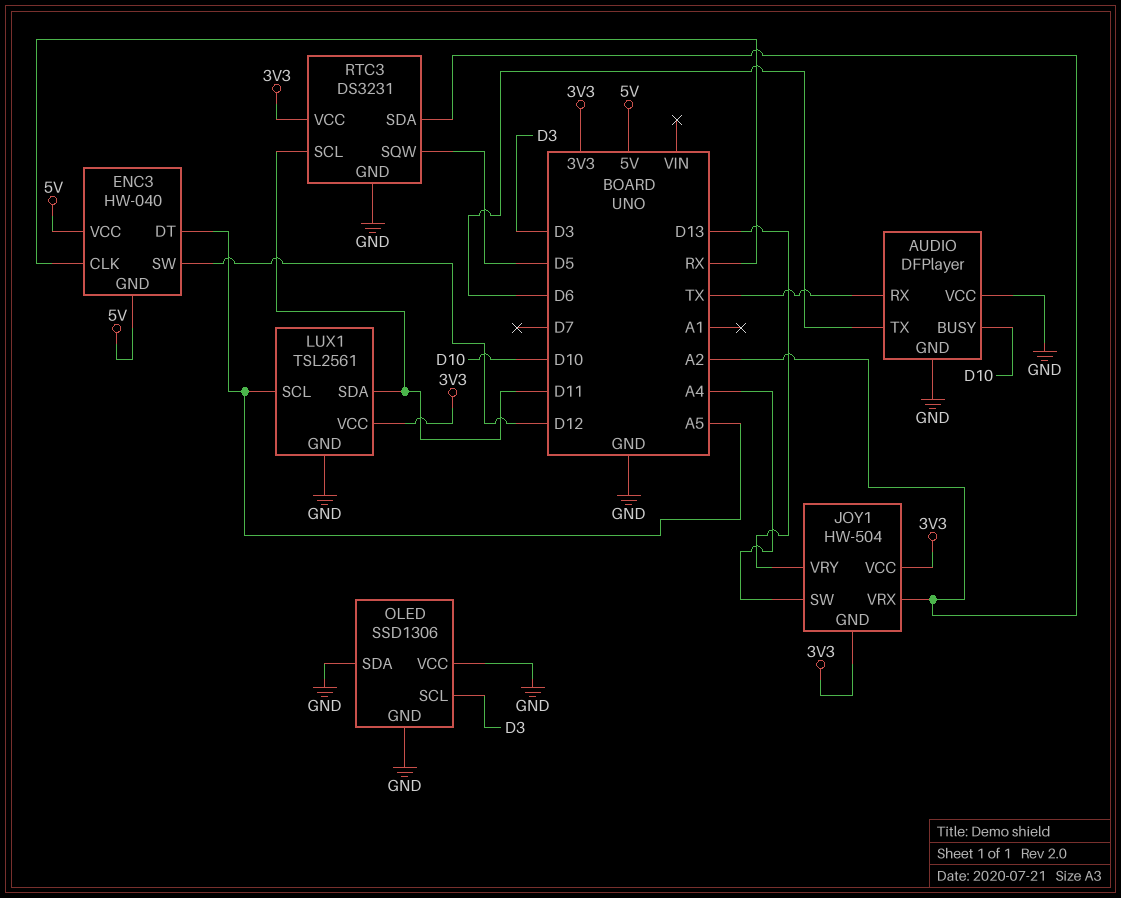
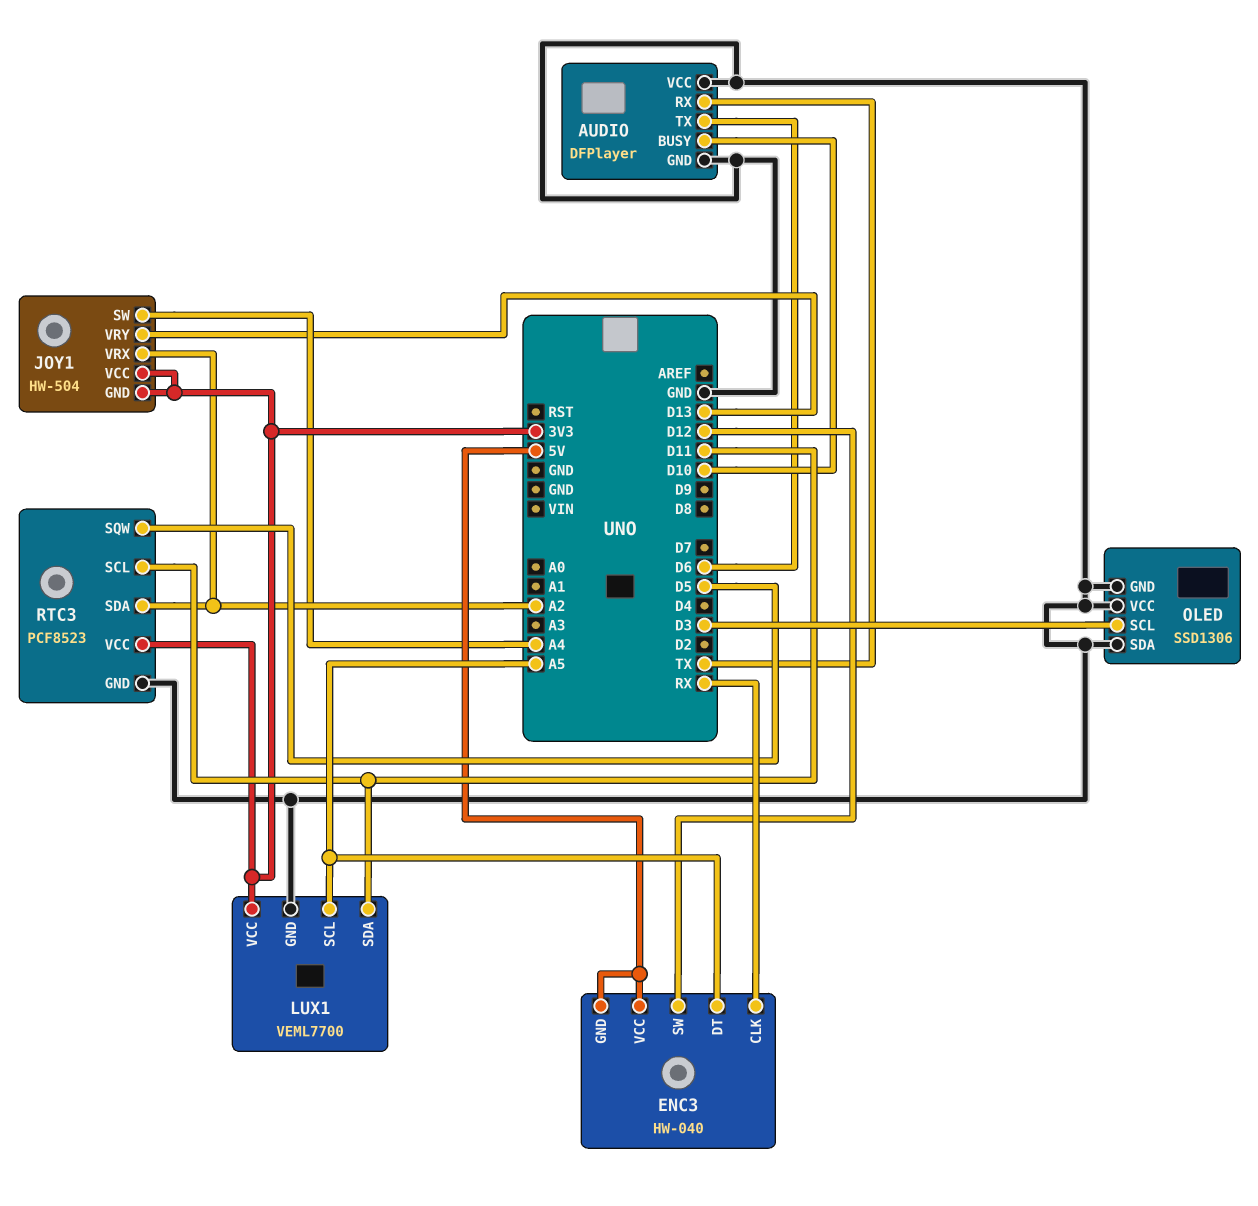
LUX1: TSL2561 -> VEML7700
RTC3: DS3231 -> PCF8523

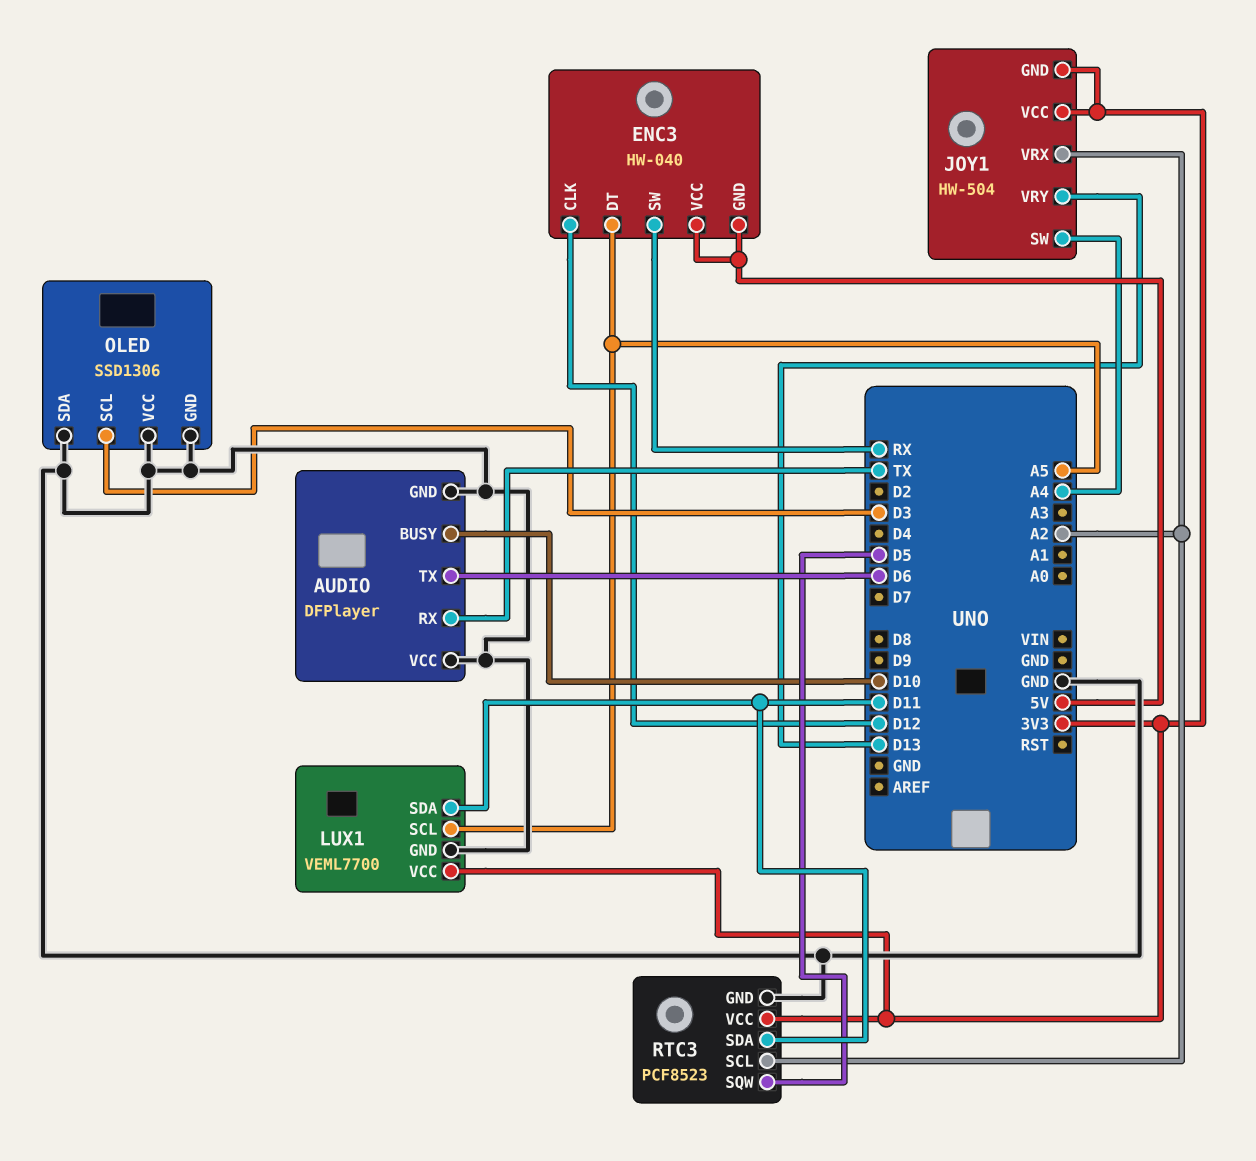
ENC3 pin CLK: RX -> D12
ENC3 pin SW: D12 -> RX
RTC3 pin SCL: D11 -> A2
RTC3 pin SDA: A2 -> D11

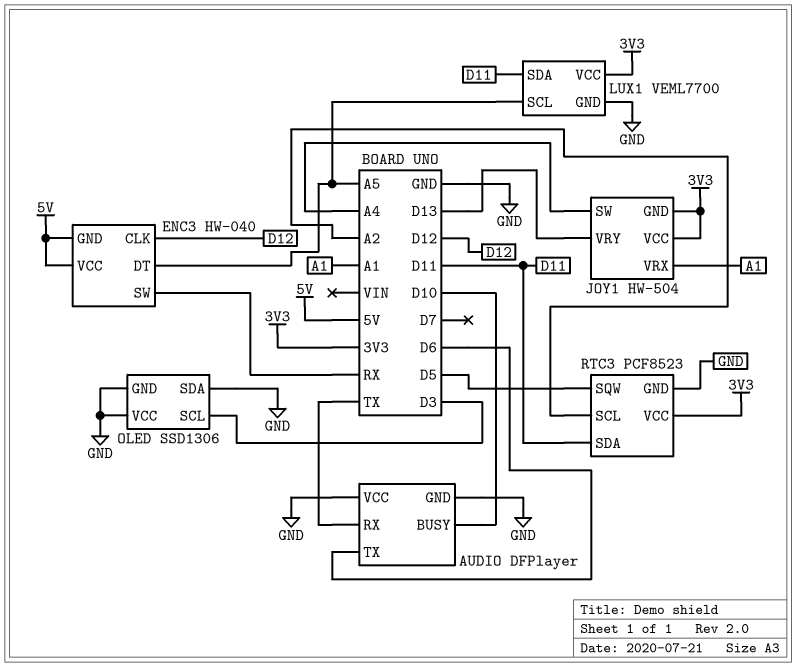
JOY1 pin VRX: A2 -> A1

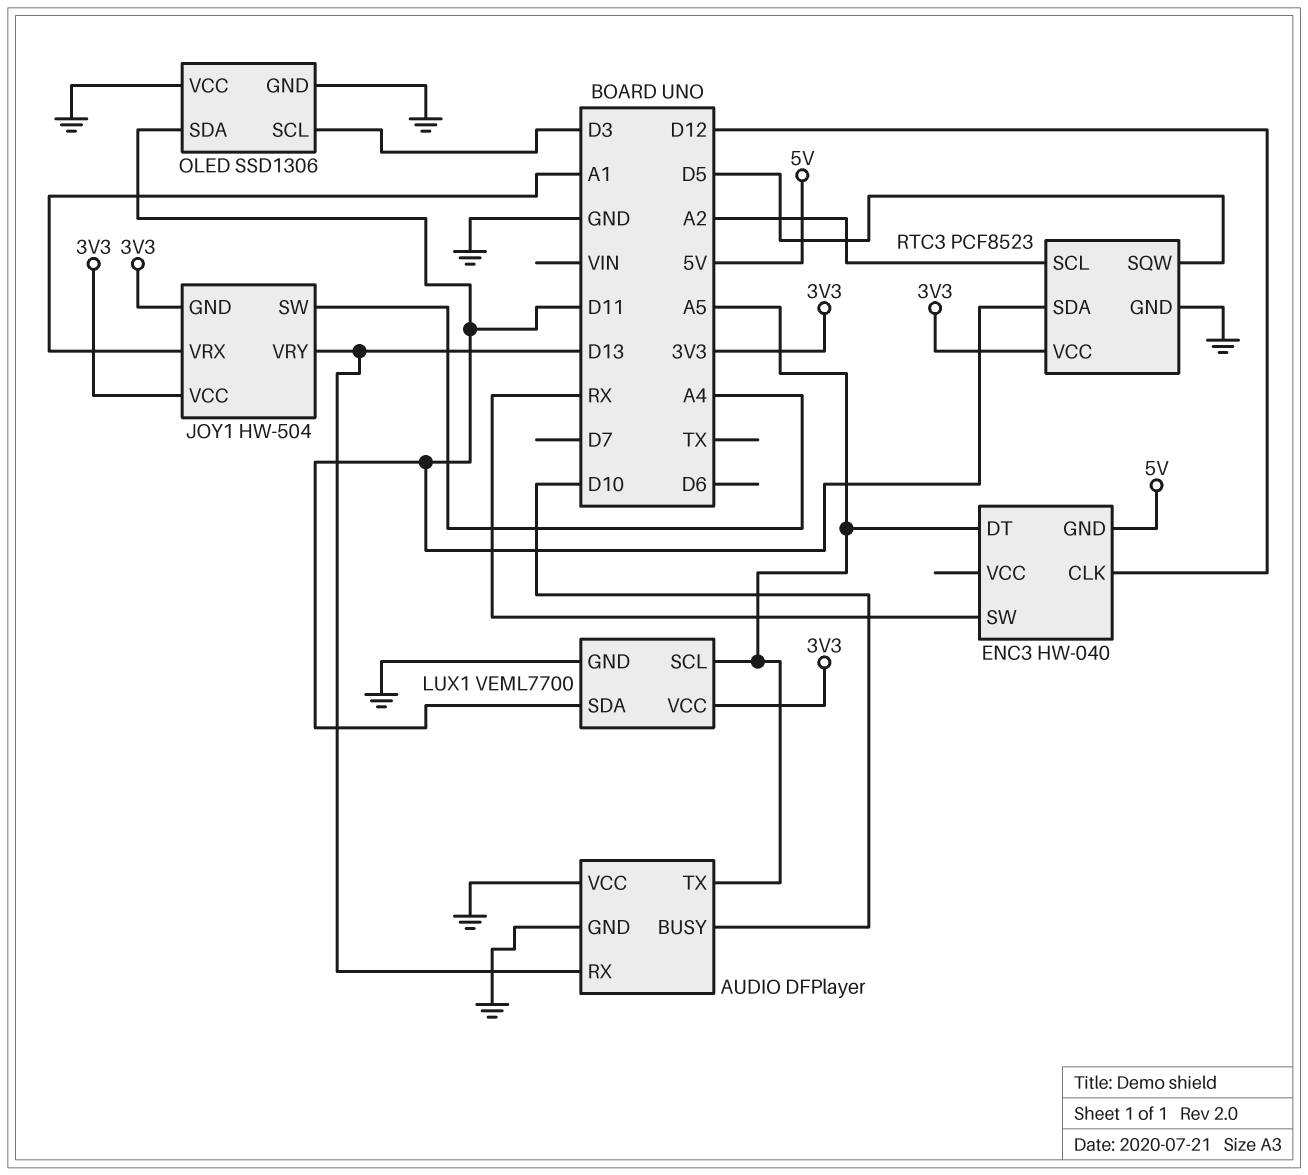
AUDIO pin RX: TX -> D13
AUDIO pin TX: D6 -> A5
ENC3 pin VCC: 5V -> none
OLED pin SDA: GND -> D11

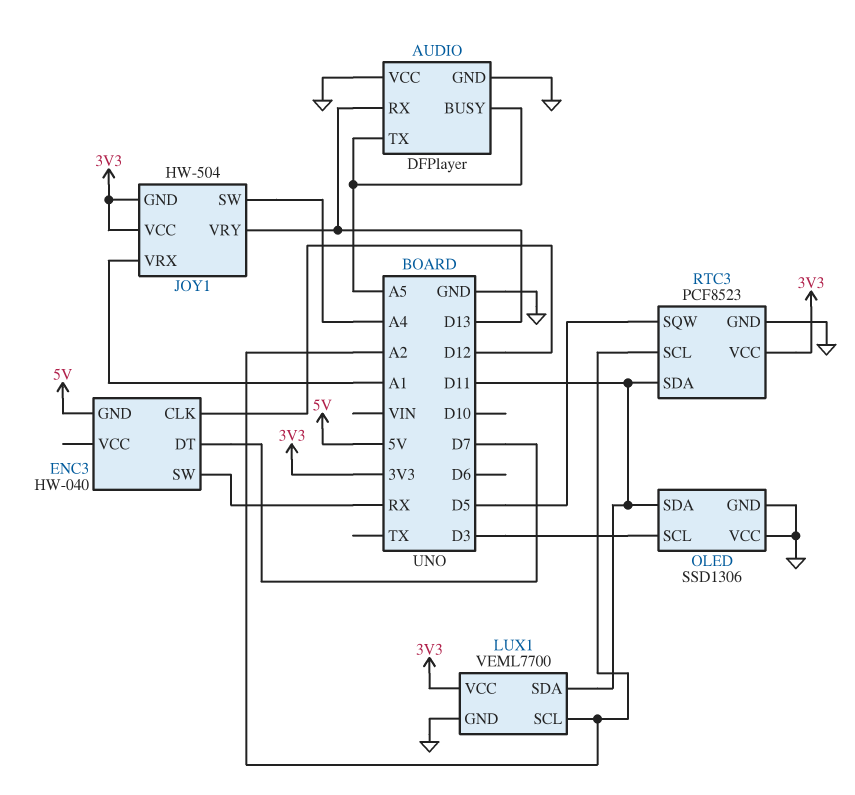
AUDIO pin BUSY: D10 -> A5
ENC3 pin DT: A5 -> D7
LUX1 pin SCL: A5 -> A2

